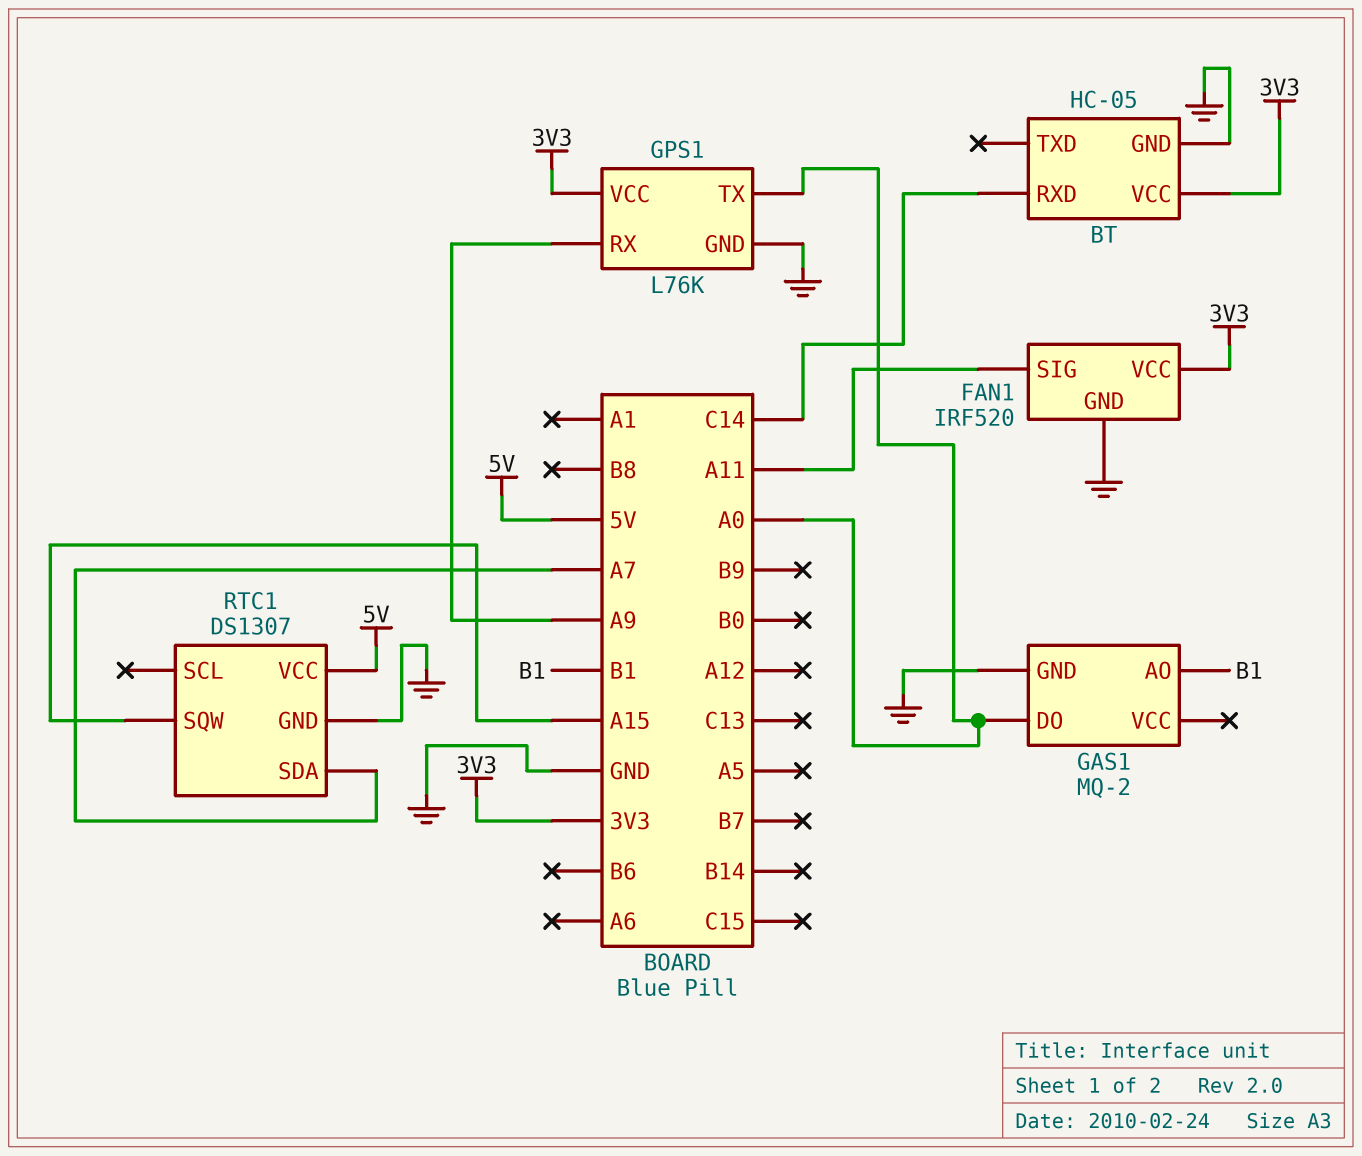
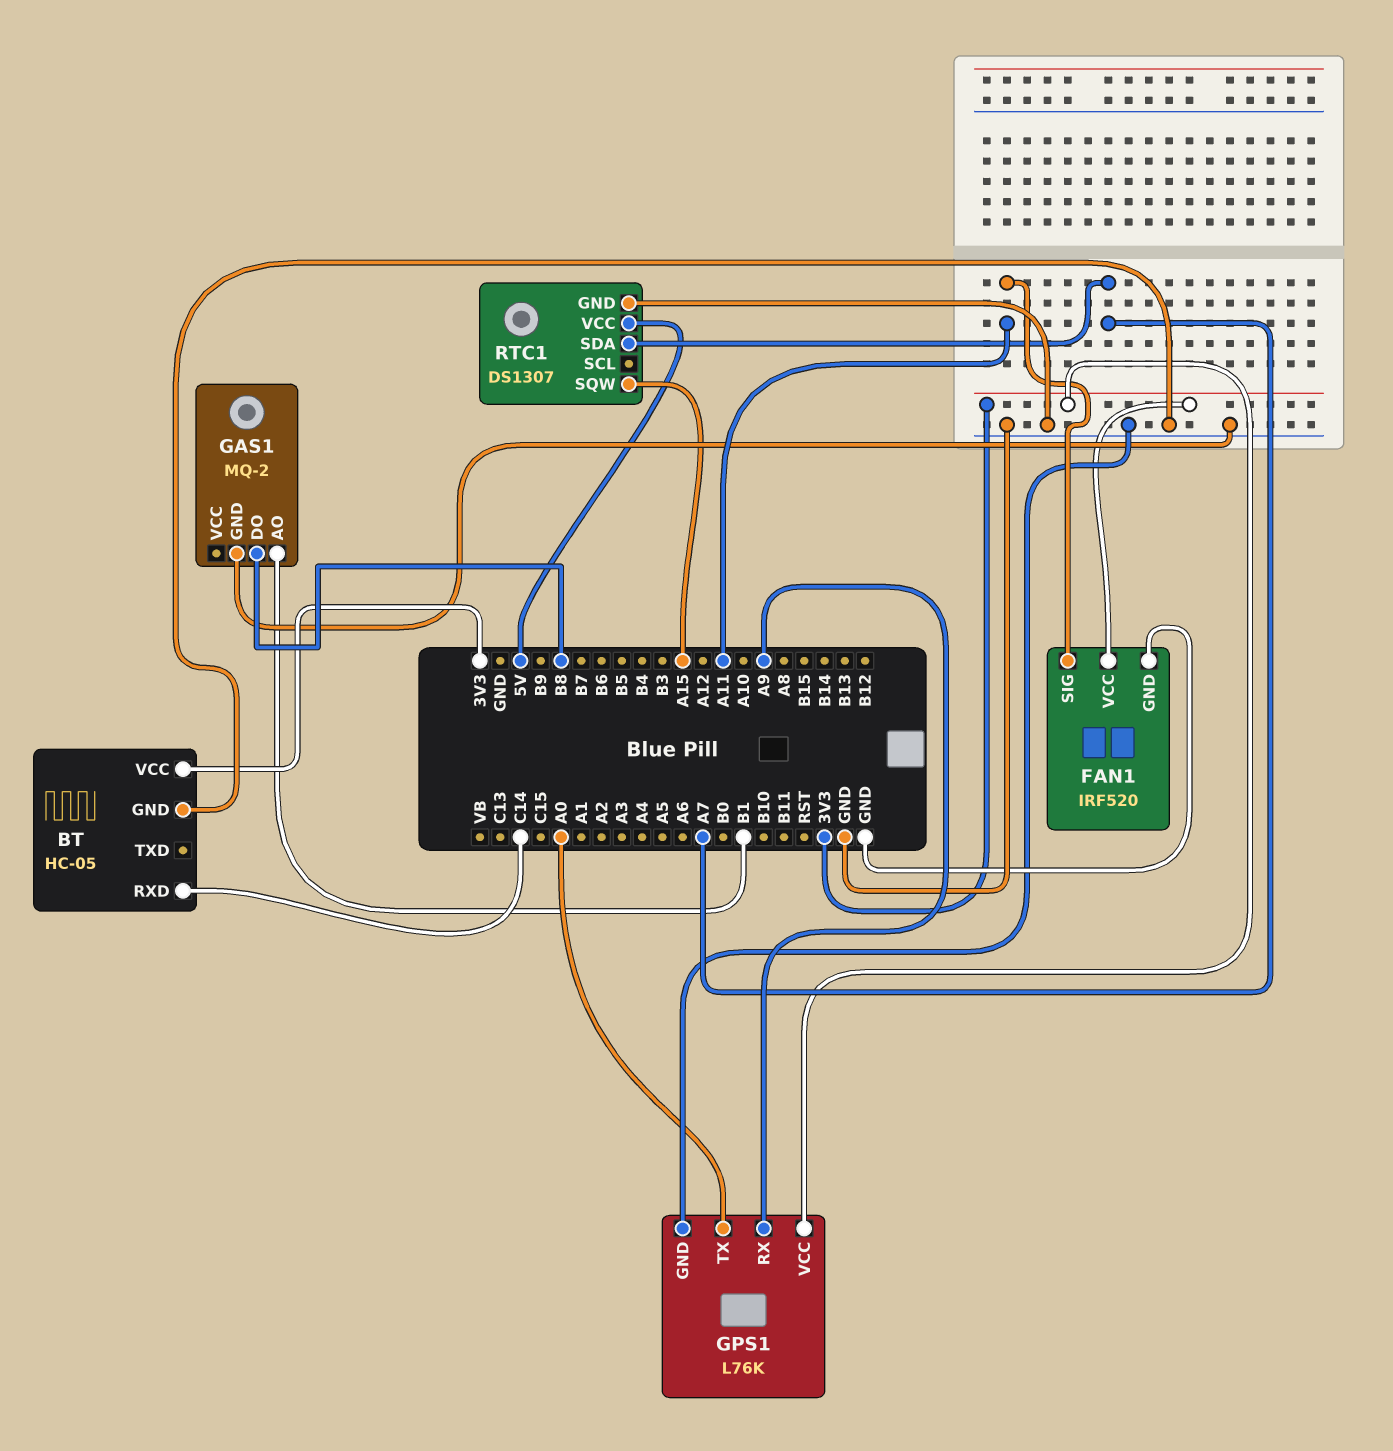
GAS1 pin DO: A0 -> B8

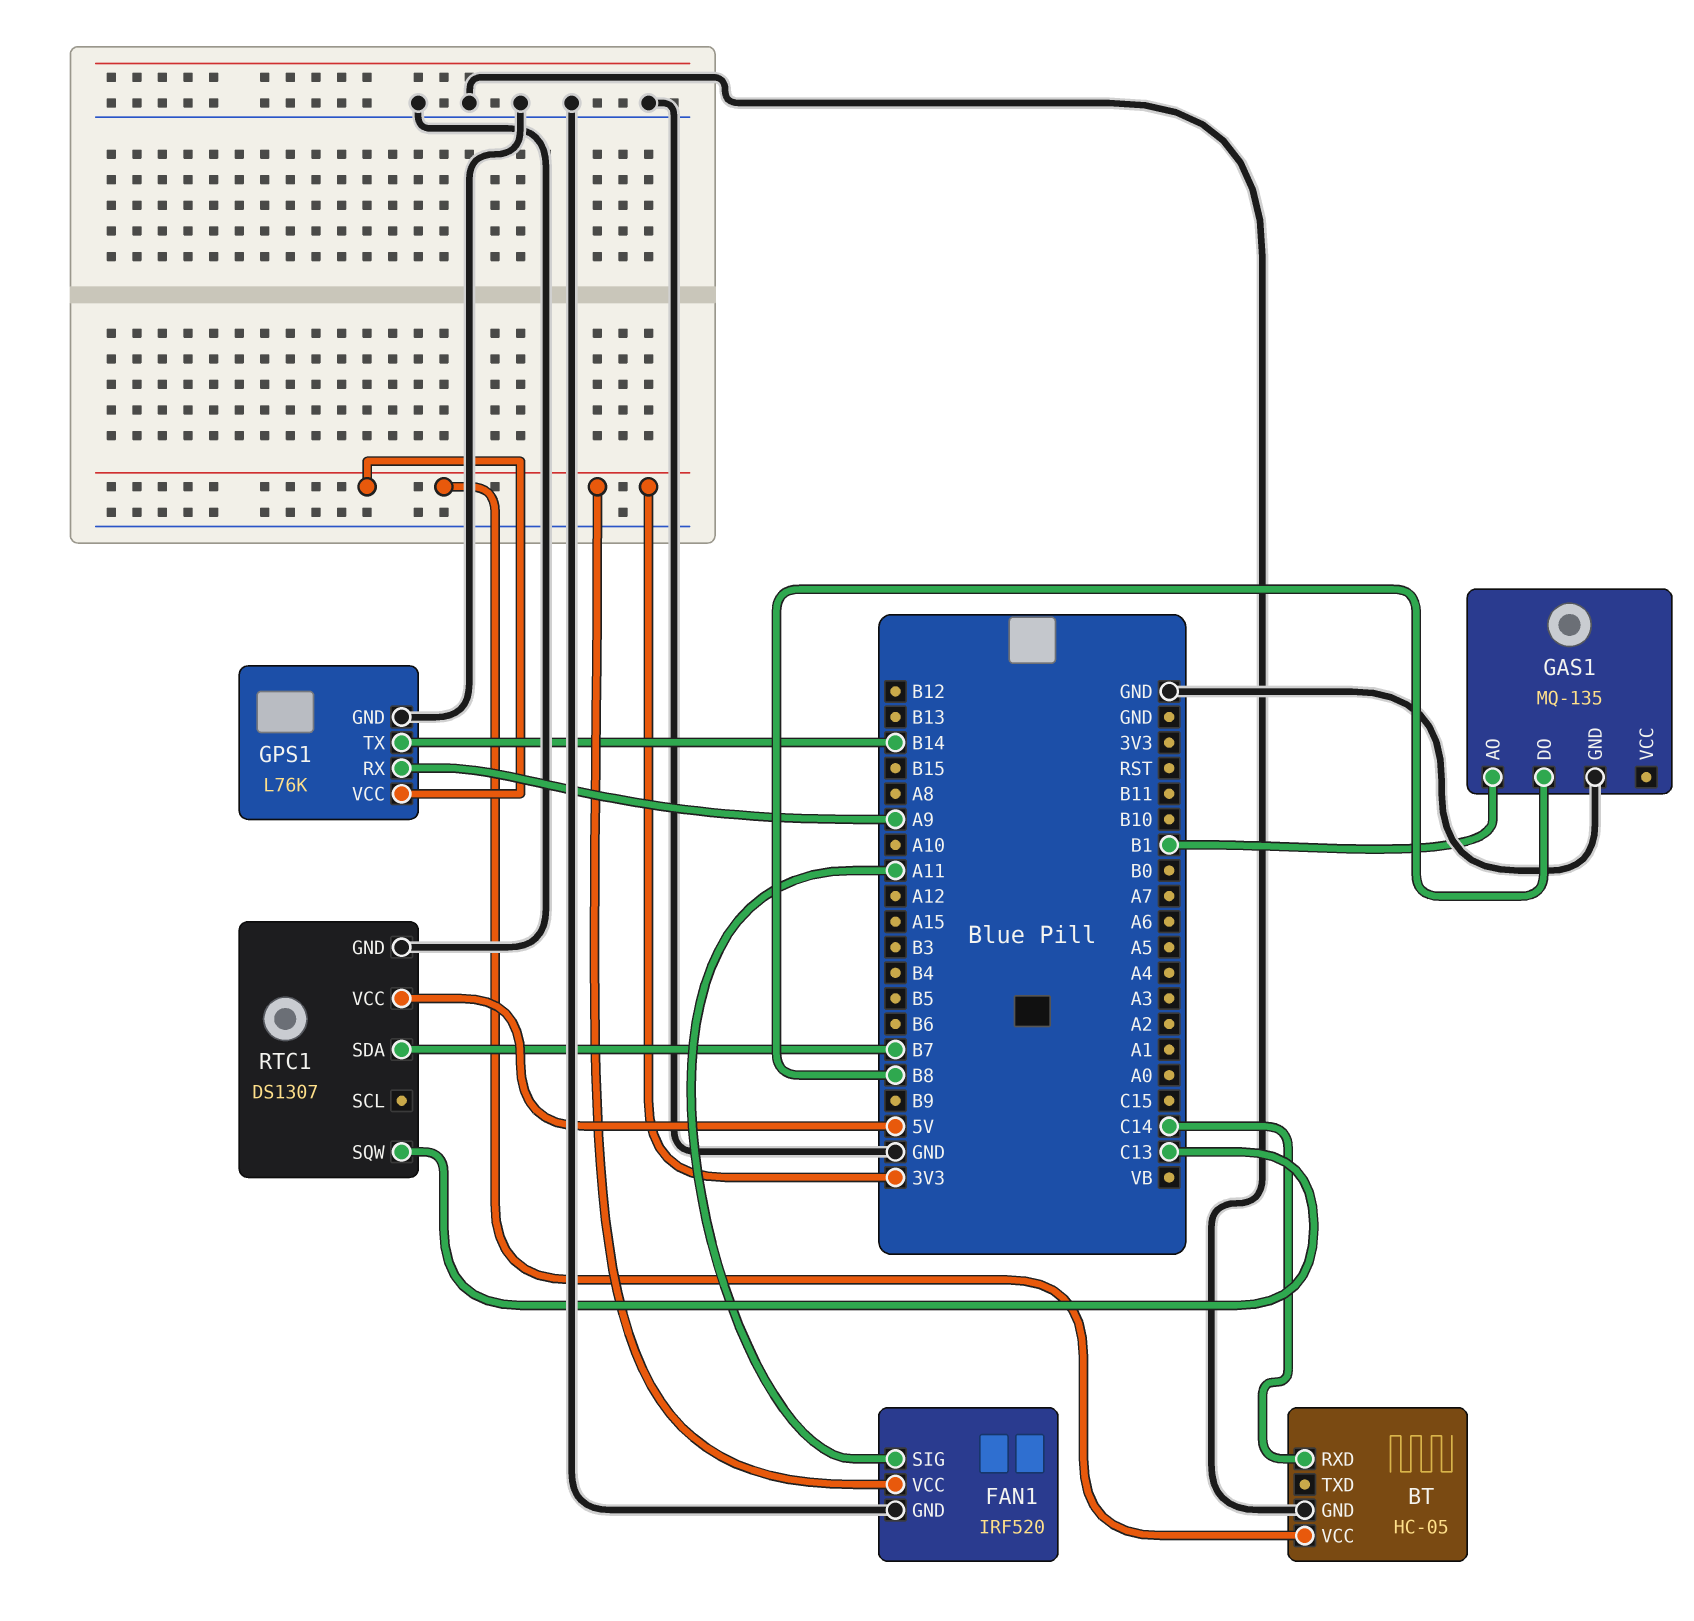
GAS1: MQ-2 -> MQ-135
GPS1 pin TX: A0 -> B14
RTC1 pin SDA: A7 -> B7
RTC1 pin SQW: A15 -> C13

